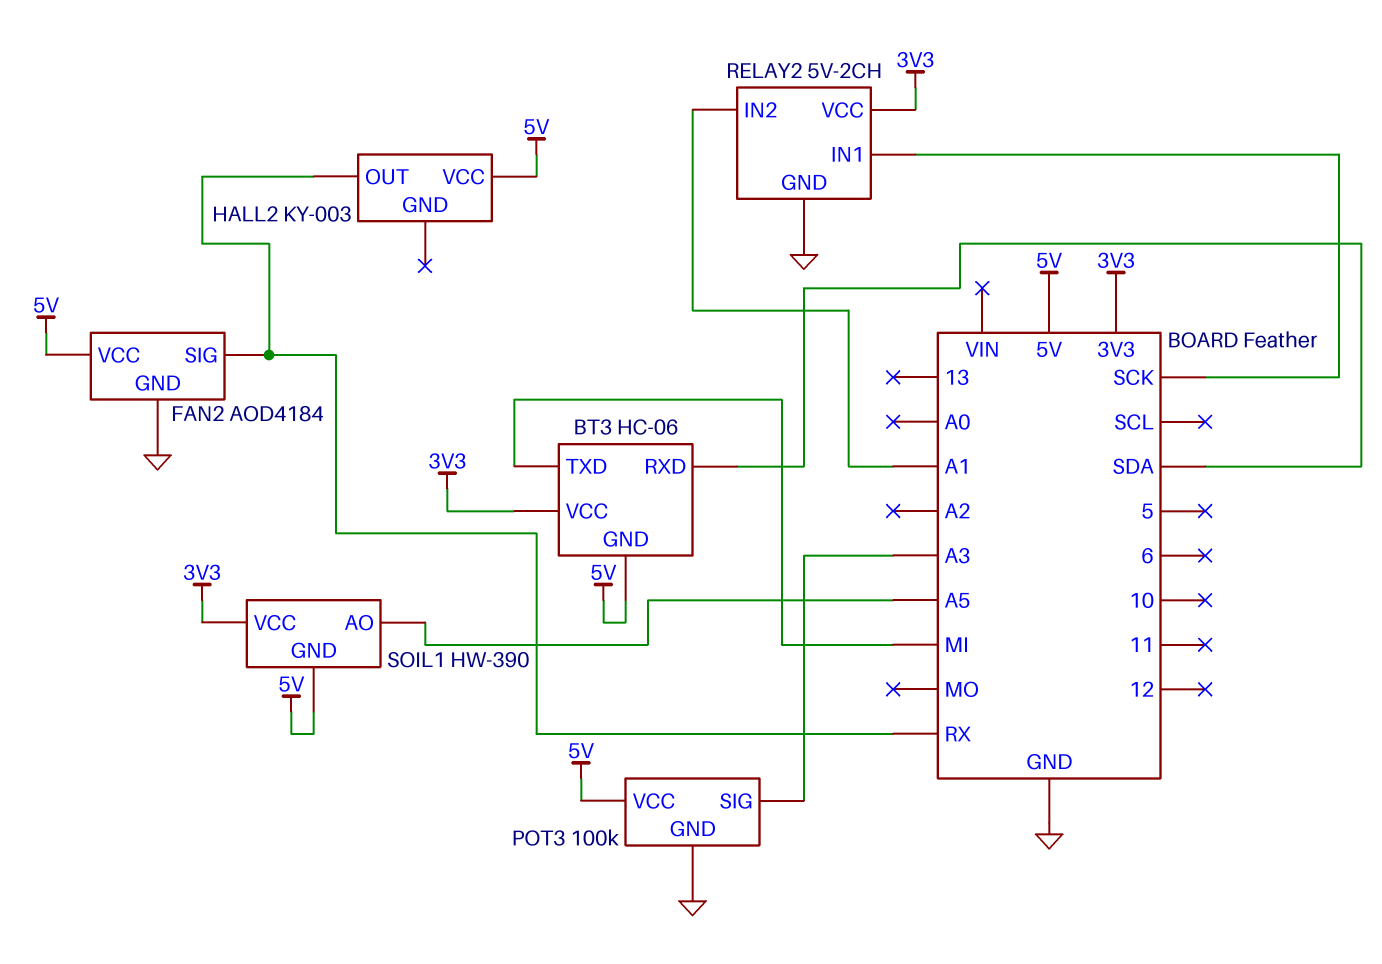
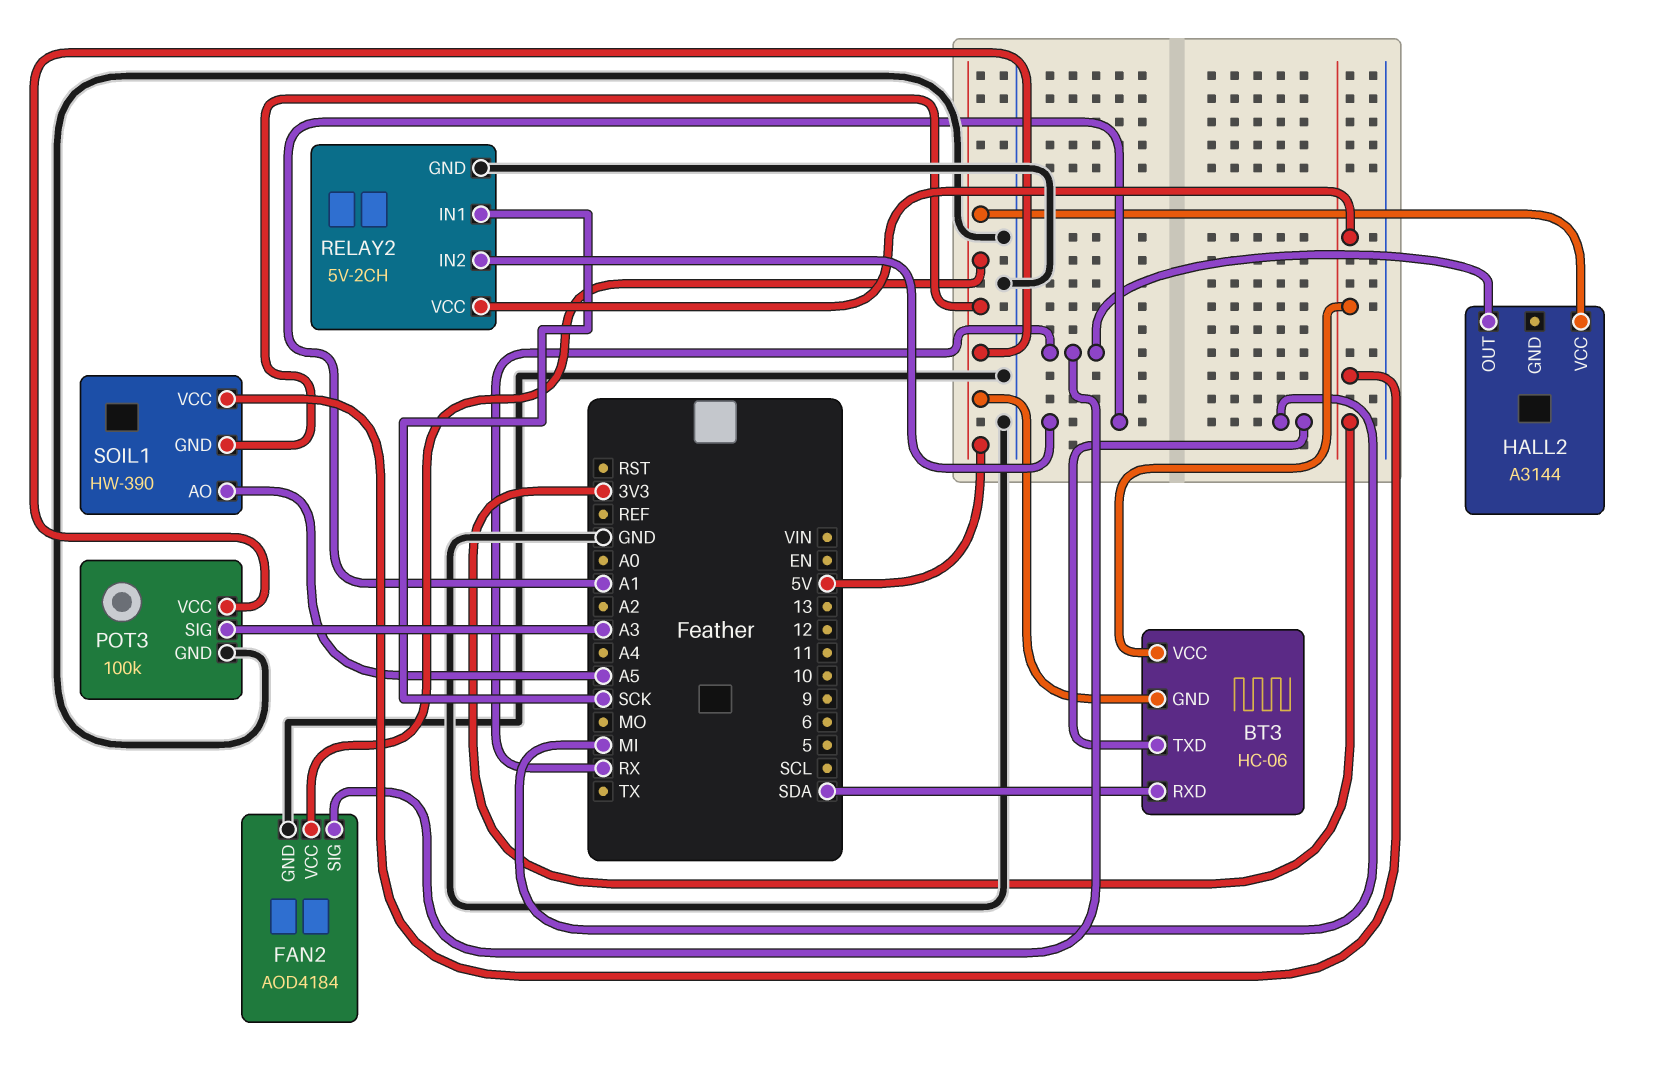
HALL2: KY-003 -> A3144

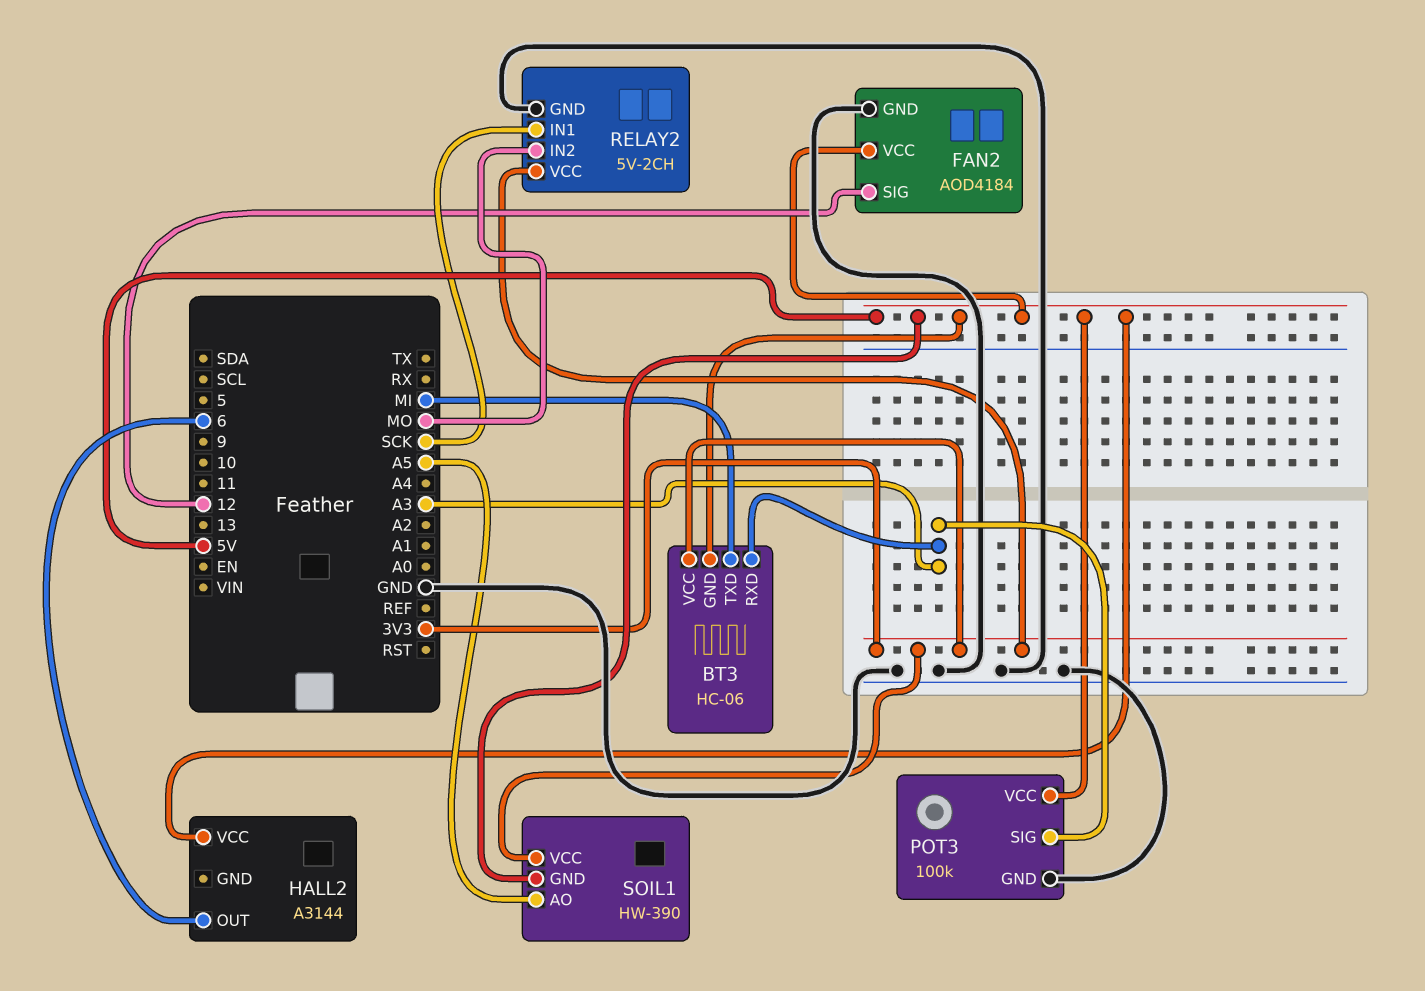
BT3 pin RXD: SDA -> A3
FAN2 pin SIG: RX -> 12
HALL2 pin OUT: RX -> 6
RELAY2 pin IN2: A1 -> MO

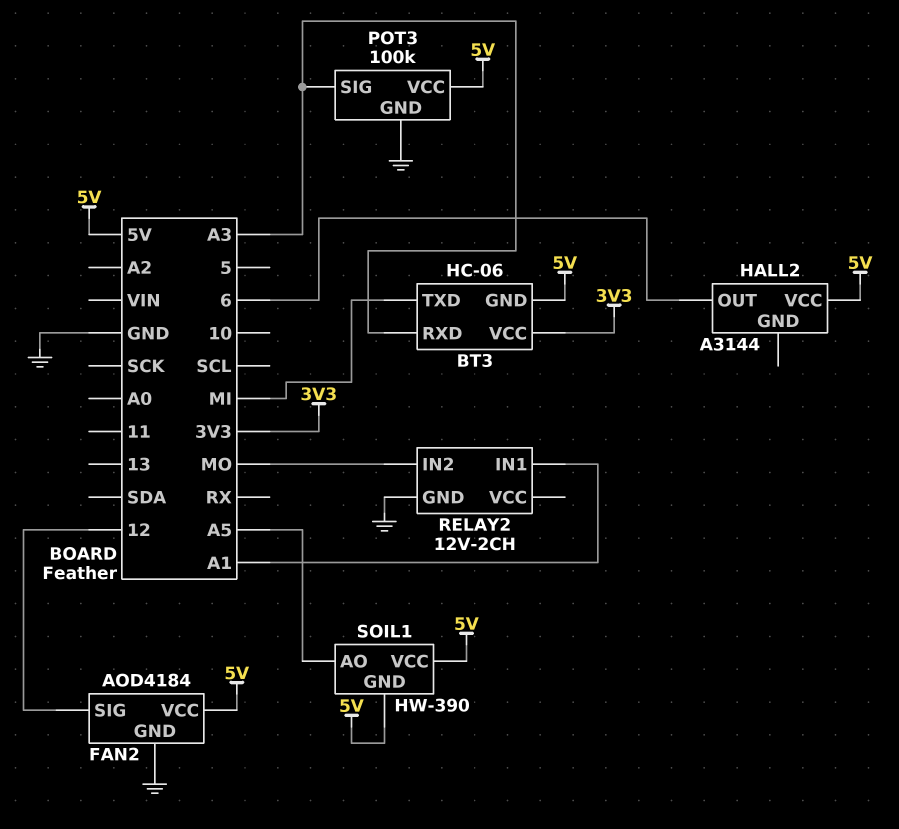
RELAY2: 5V-2CH -> 12V-2CH
RELAY2 pin IN1: SCK -> A1
RELAY2 pin VCC: 3V3 -> none
SOIL1 pin VCC: 3V3 -> 5V

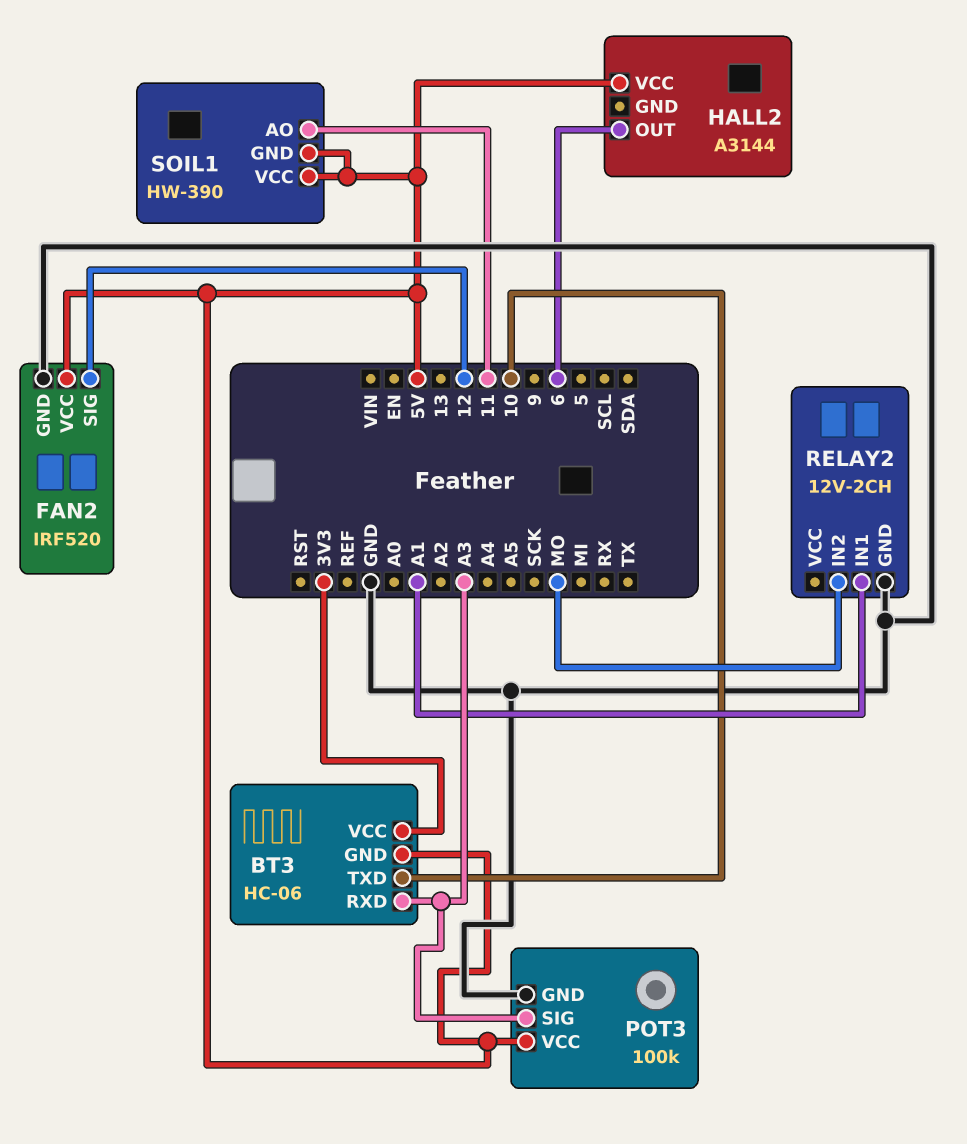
BT3 pin TXD: MI -> 10
FAN2: AOD4184 -> IRF520
SOIL1 pin AO: A5 -> 11

